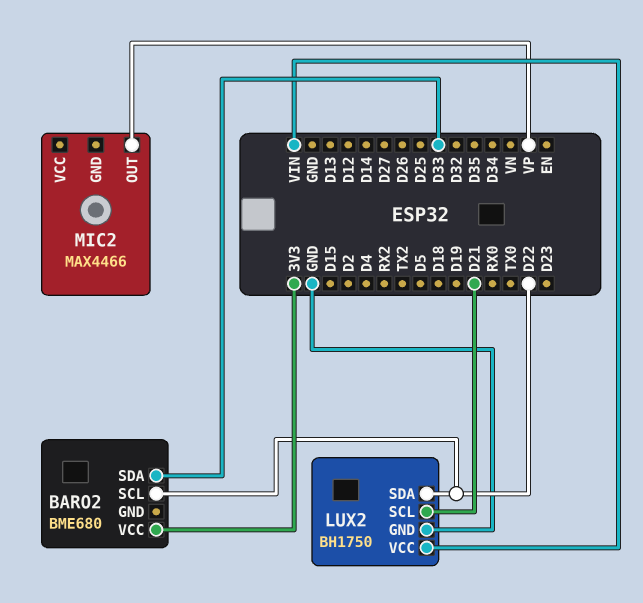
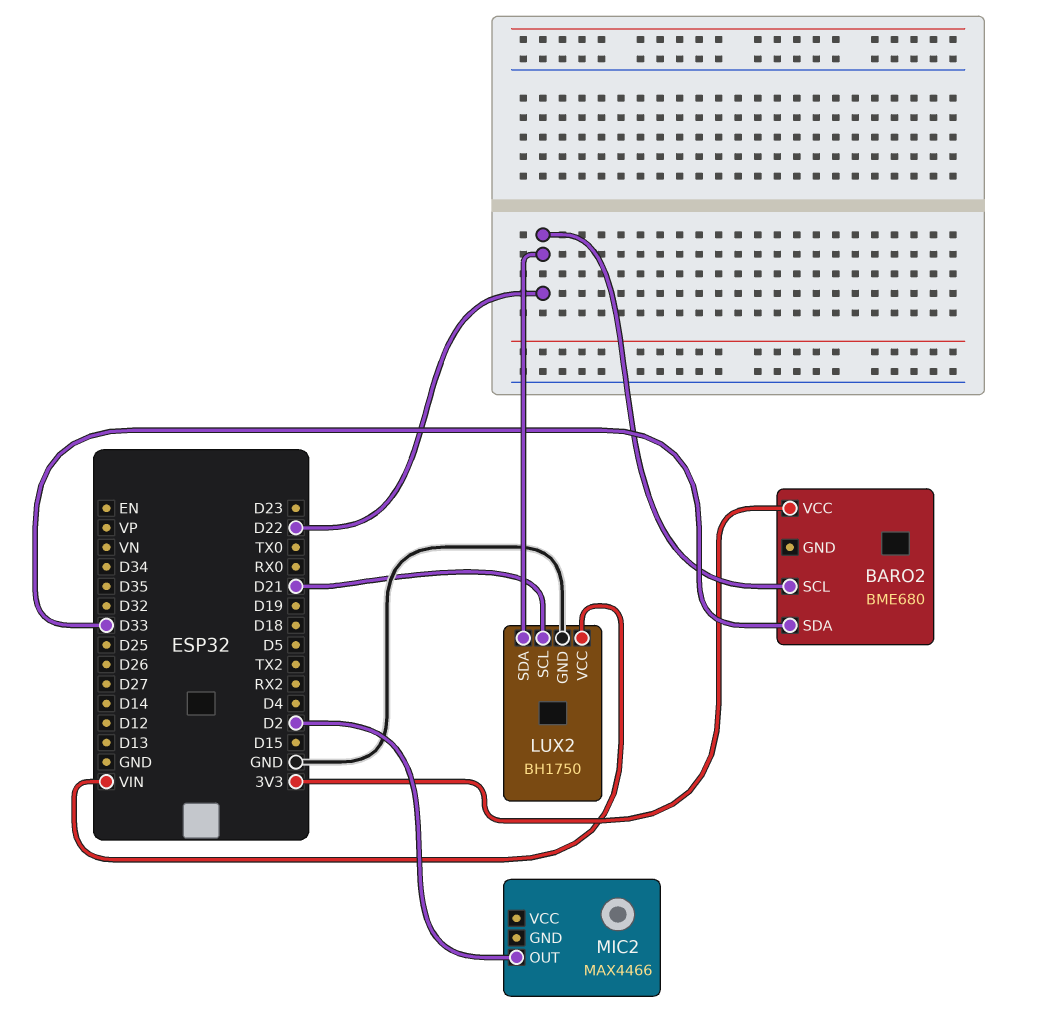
MIC2 pin OUT: VP -> D2

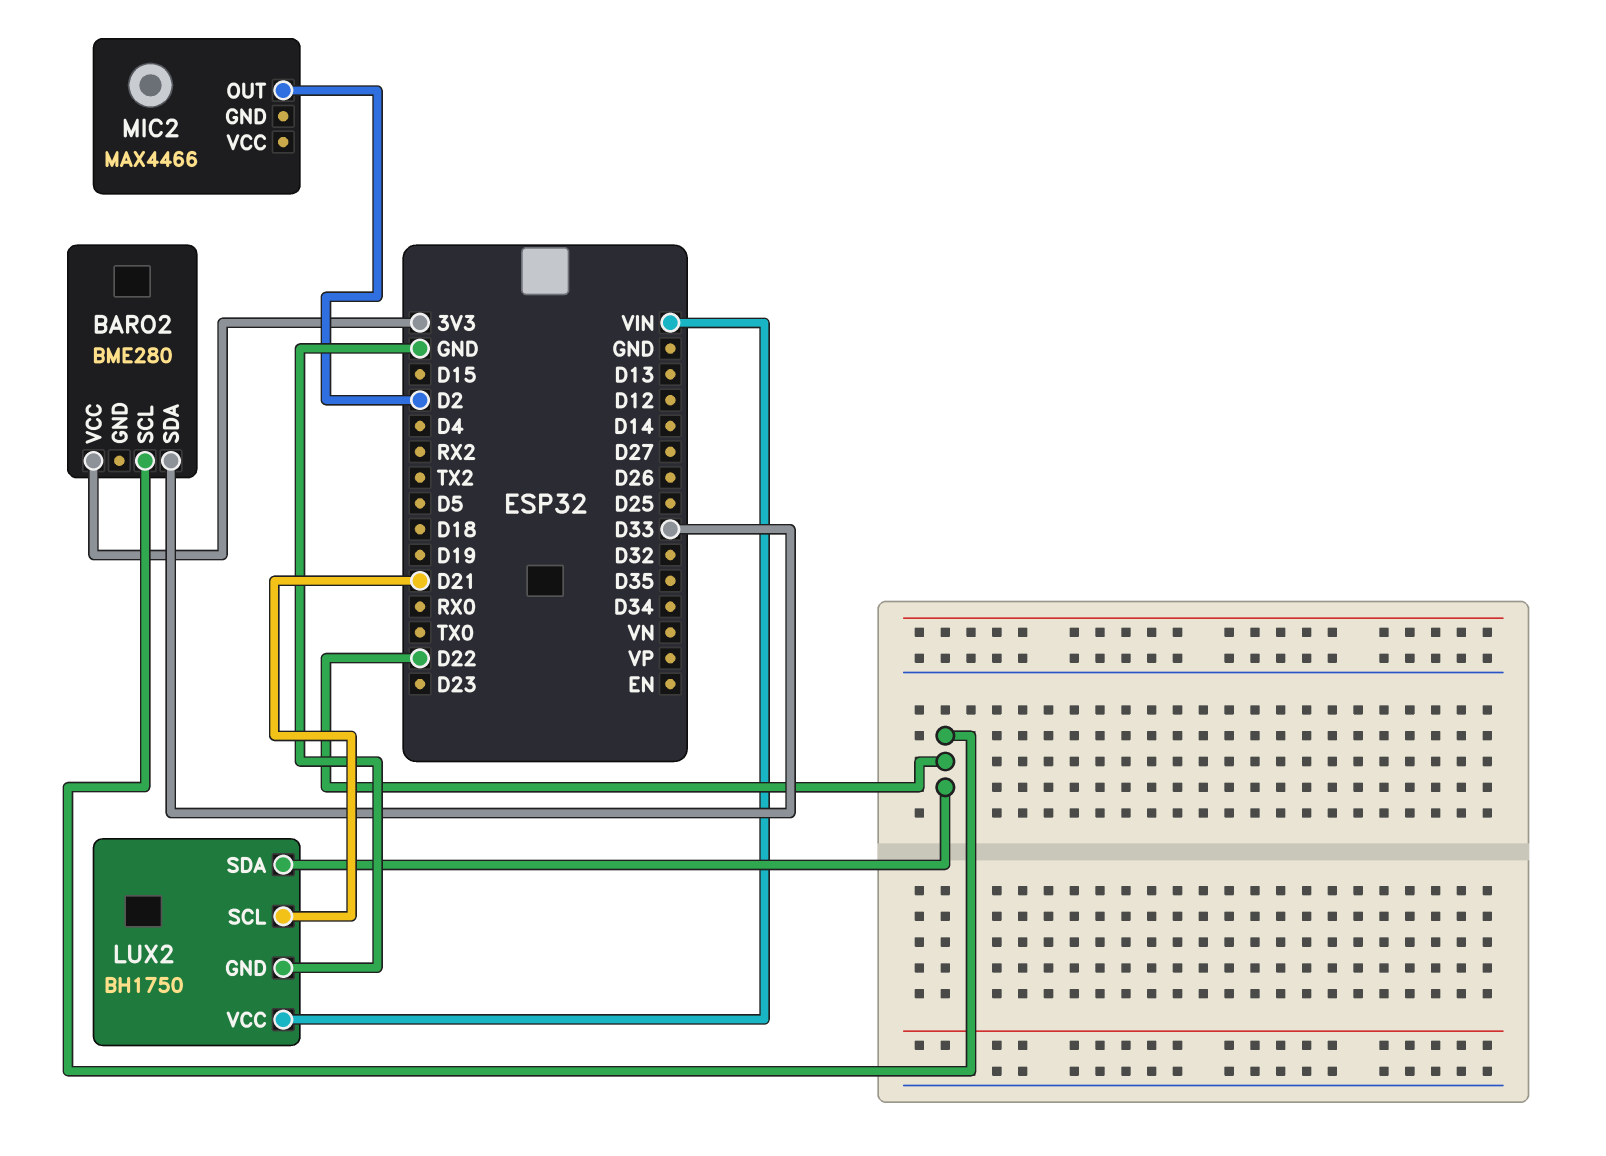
BARO2: BME680 -> BME280

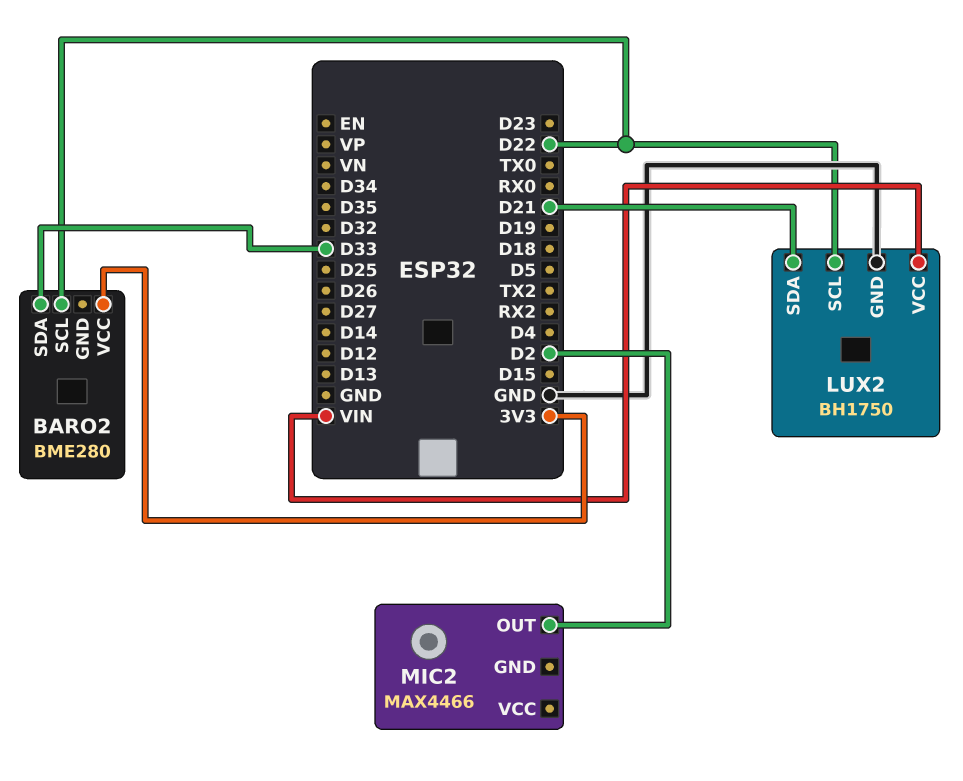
LUX2 pin SCL: D21 -> D22
LUX2 pin SDA: D22 -> D21

